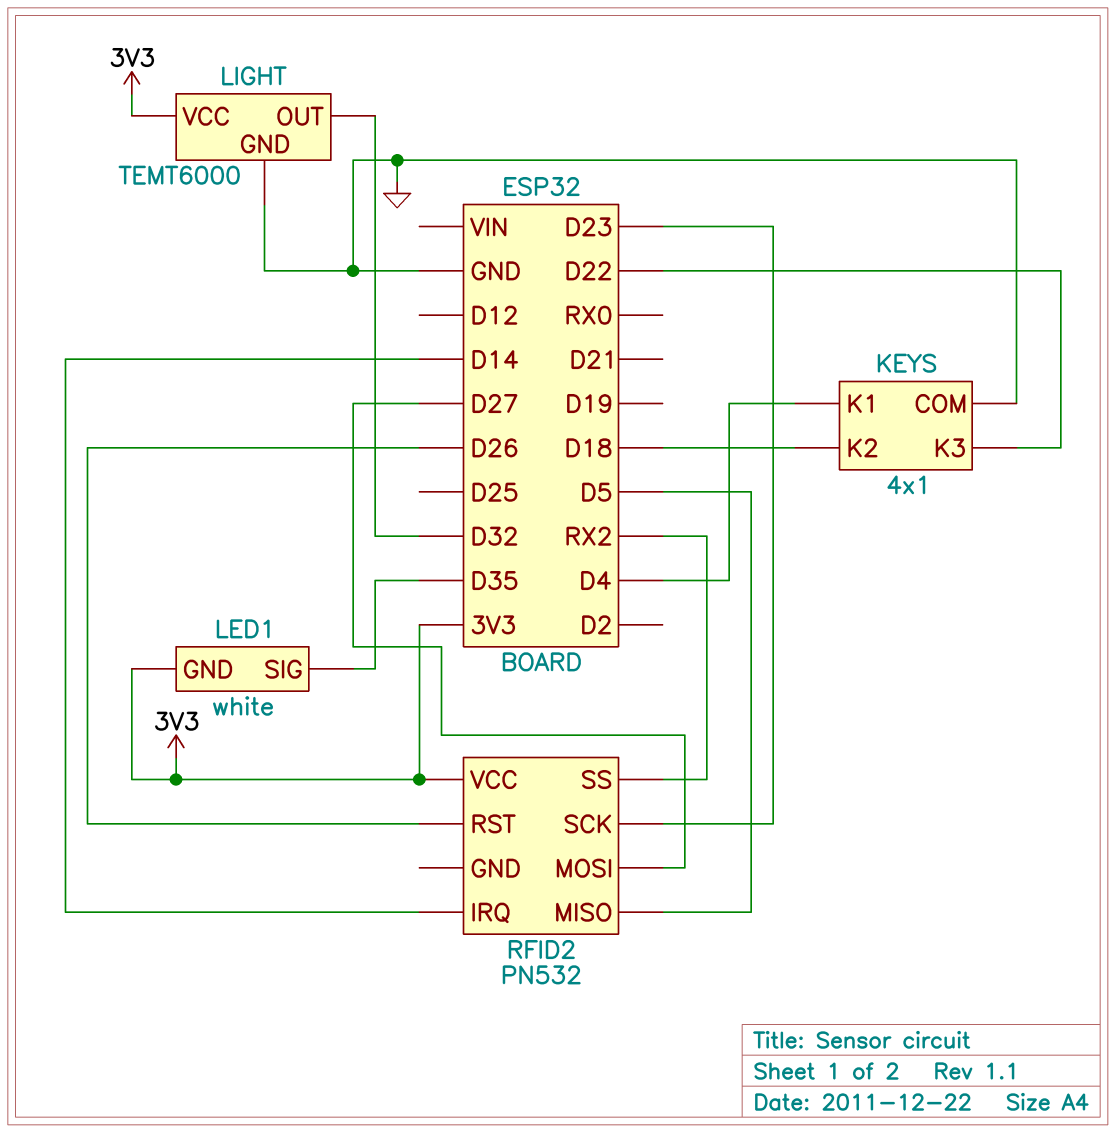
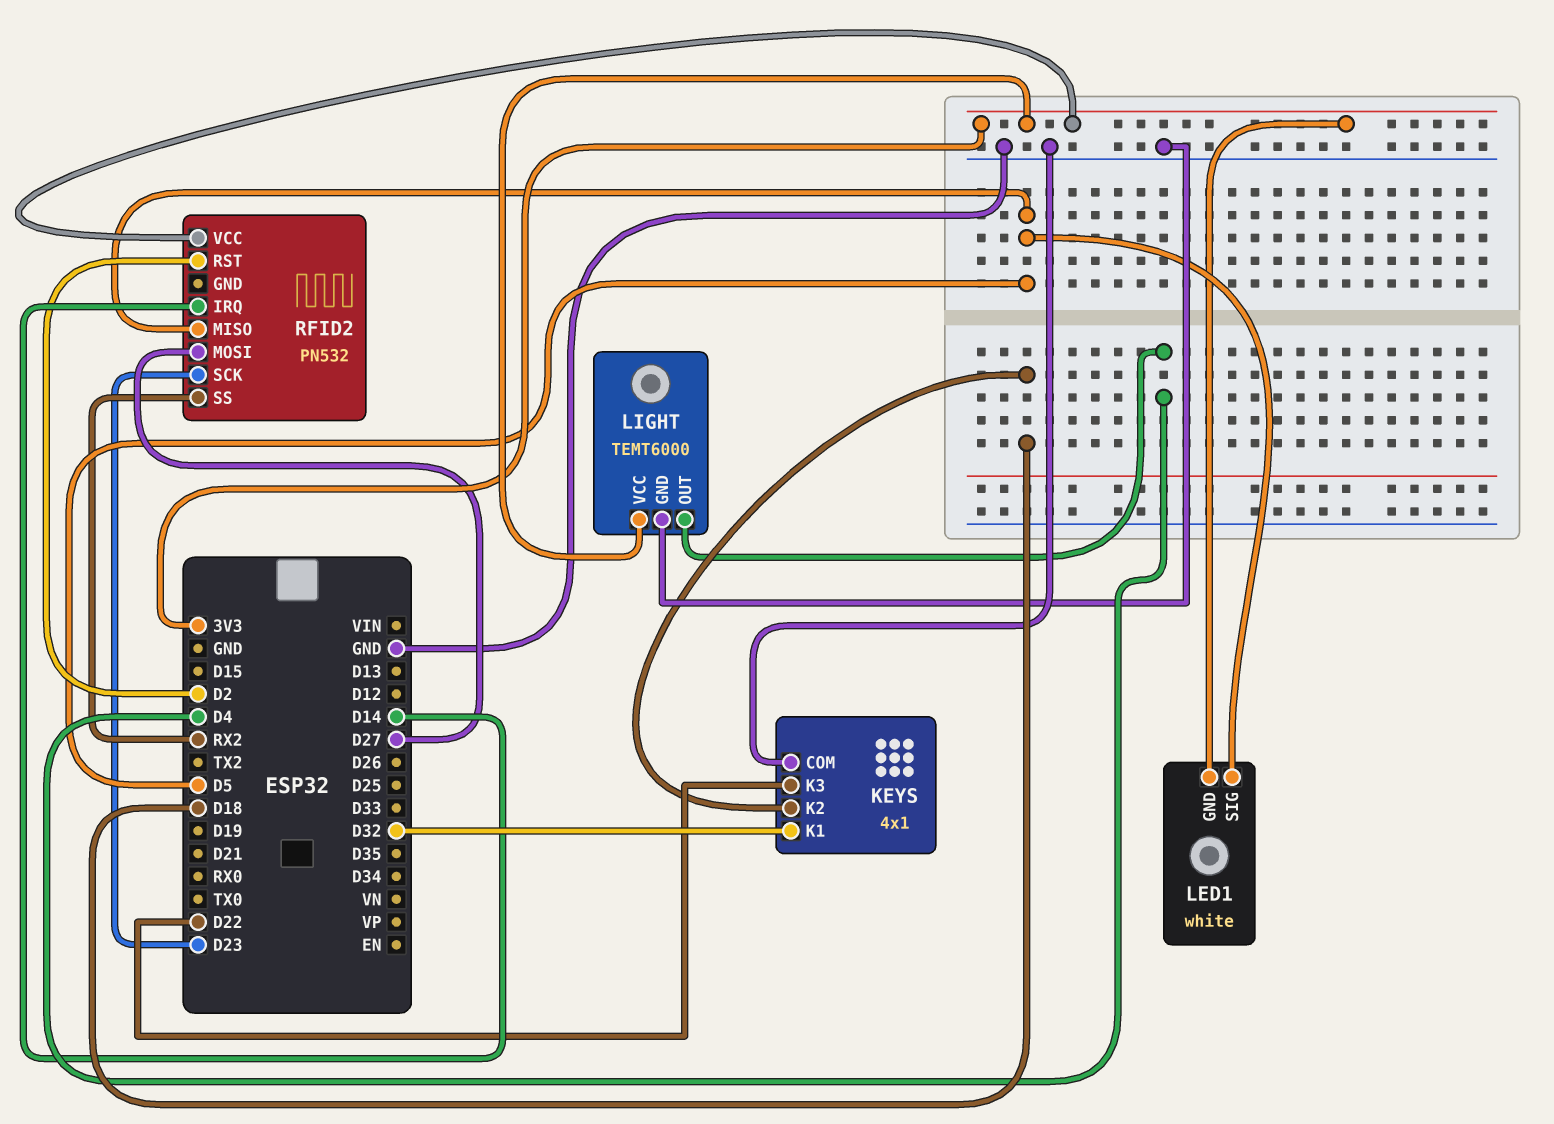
KEYS pin K1: D4 -> D32
LED1 pin SIG: D35 -> D5
LIGHT pin OUT: D32 -> D4
RFID2 pin RST: D26 -> D2

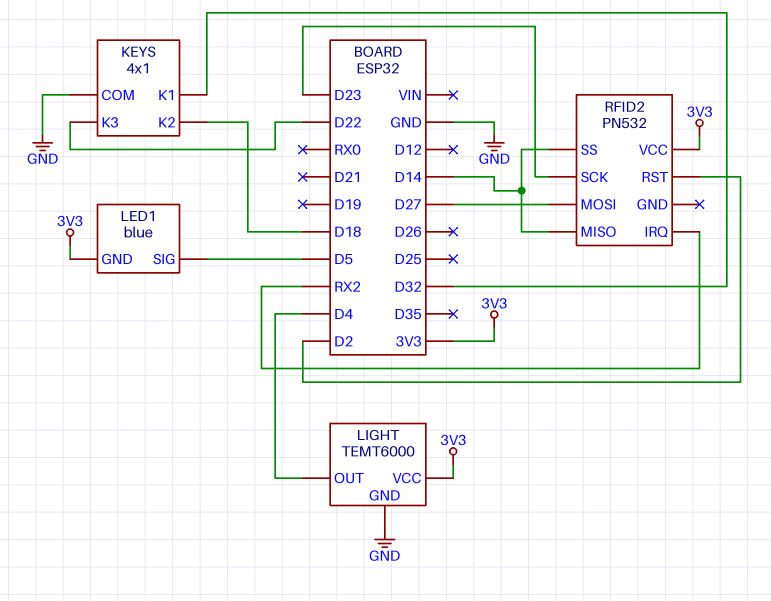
LED1: white -> blue
RFID2 pin IRQ: D14 -> RX2
RFID2 pin MISO: D5 -> D14
RFID2 pin SS: RX2 -> D14

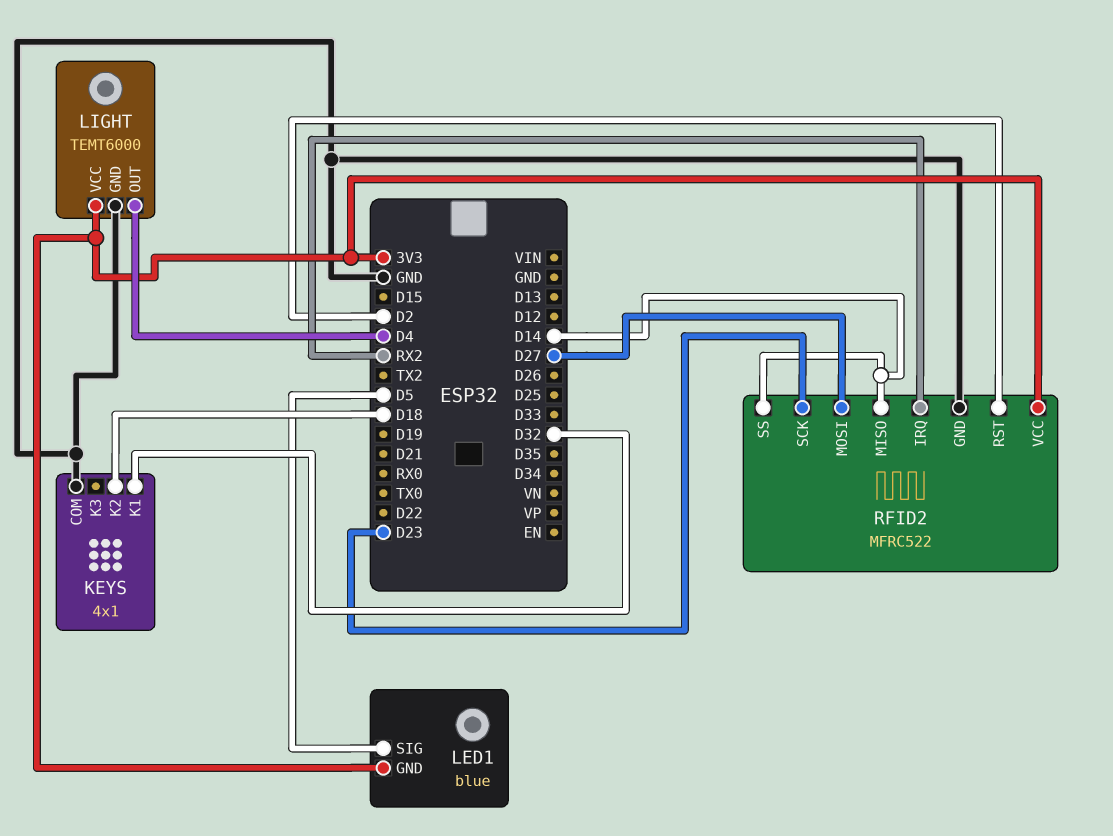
KEYS pin K3: D22 -> none
RFID2: PN532 -> MFRC522
RFID2 pin GND: none -> GND

